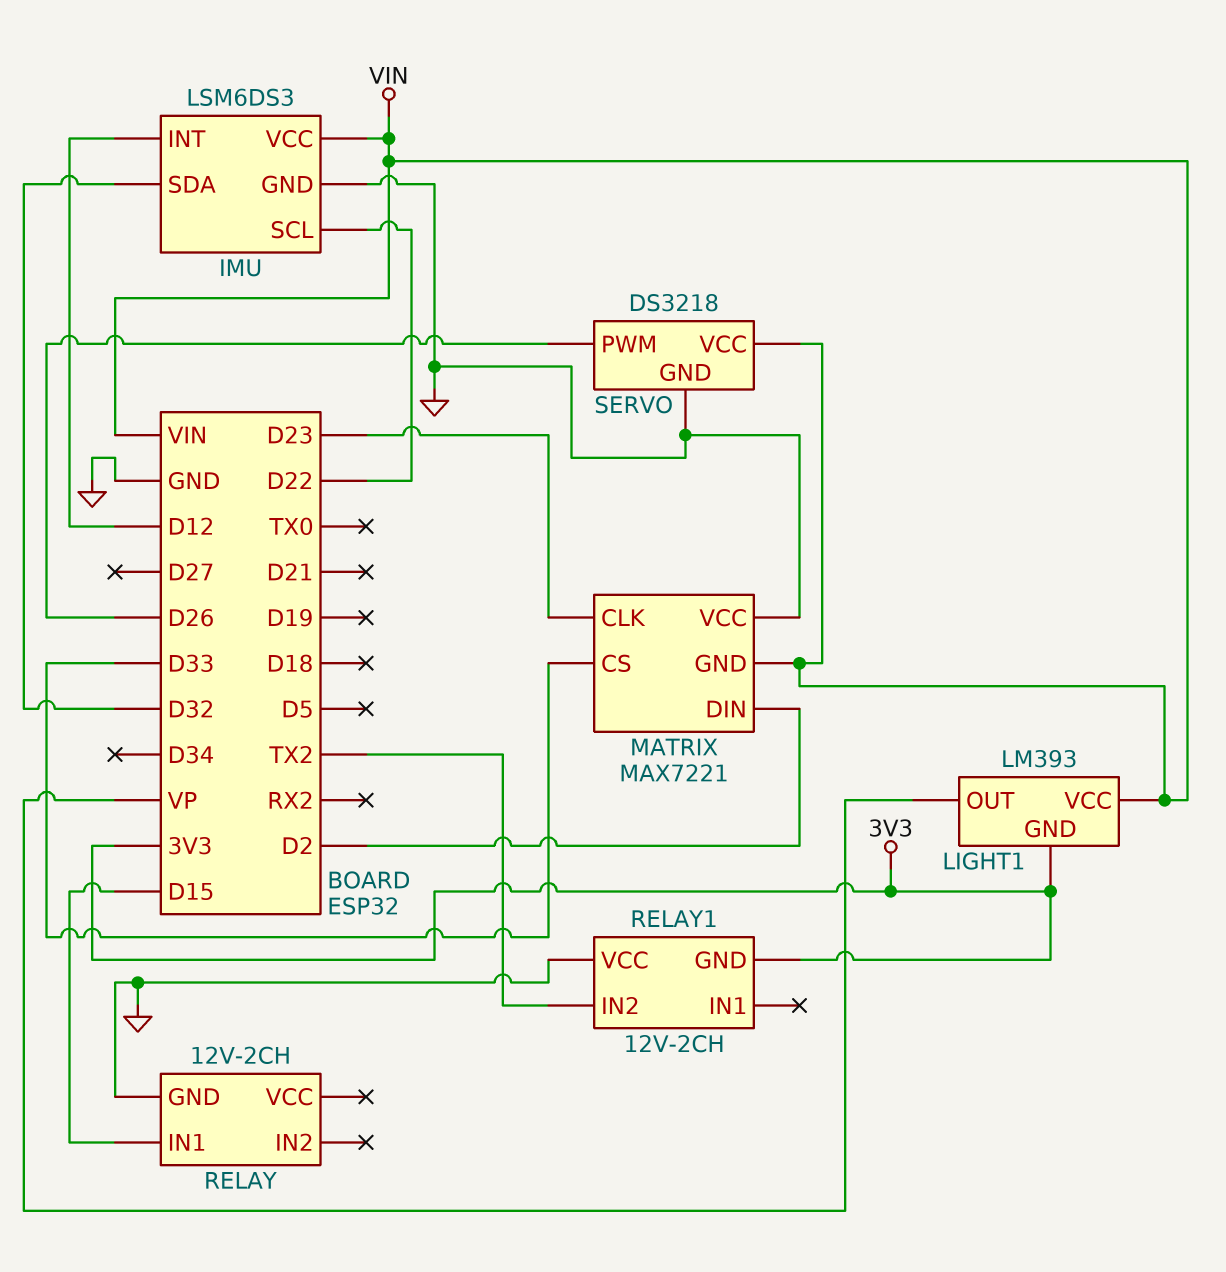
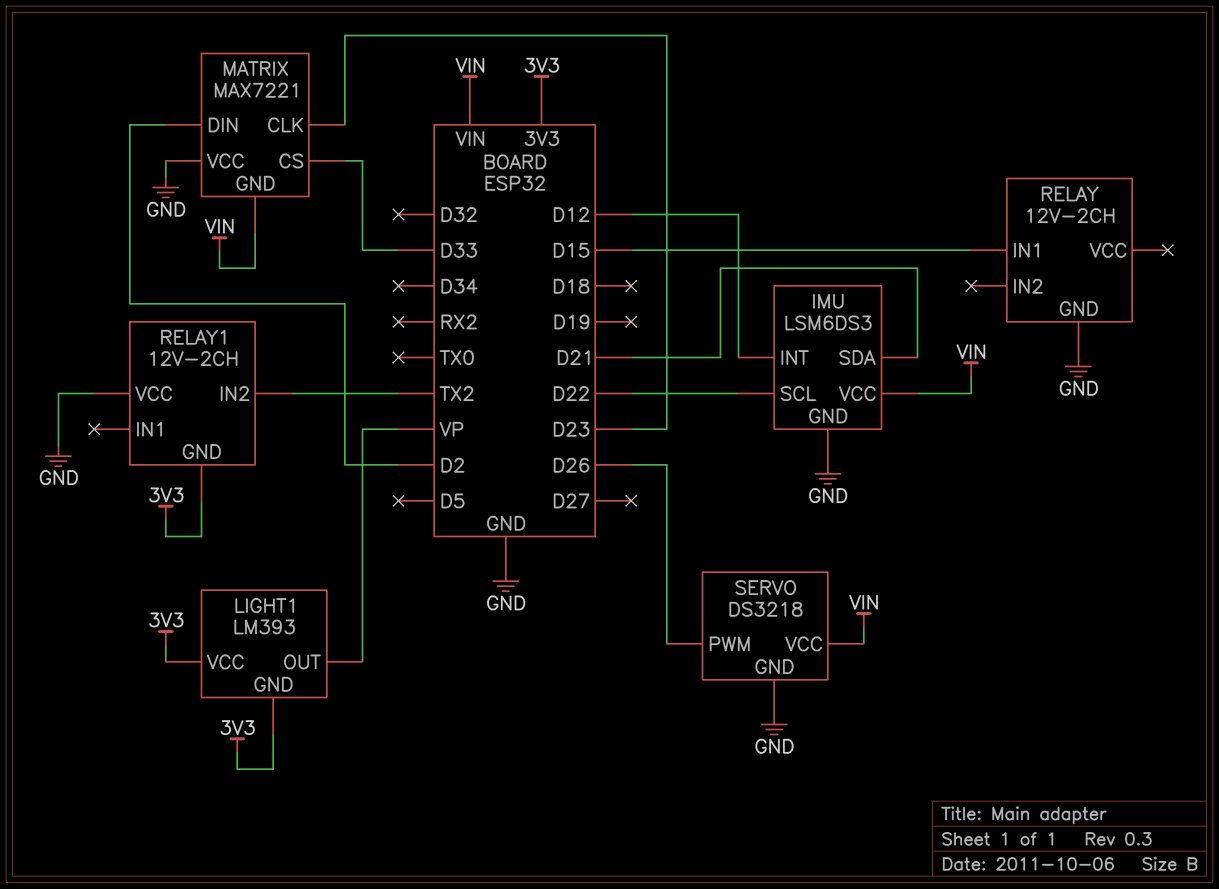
IMU pin SDA: D32 -> D21
LIGHT1 pin VCC: VIN -> 3V3

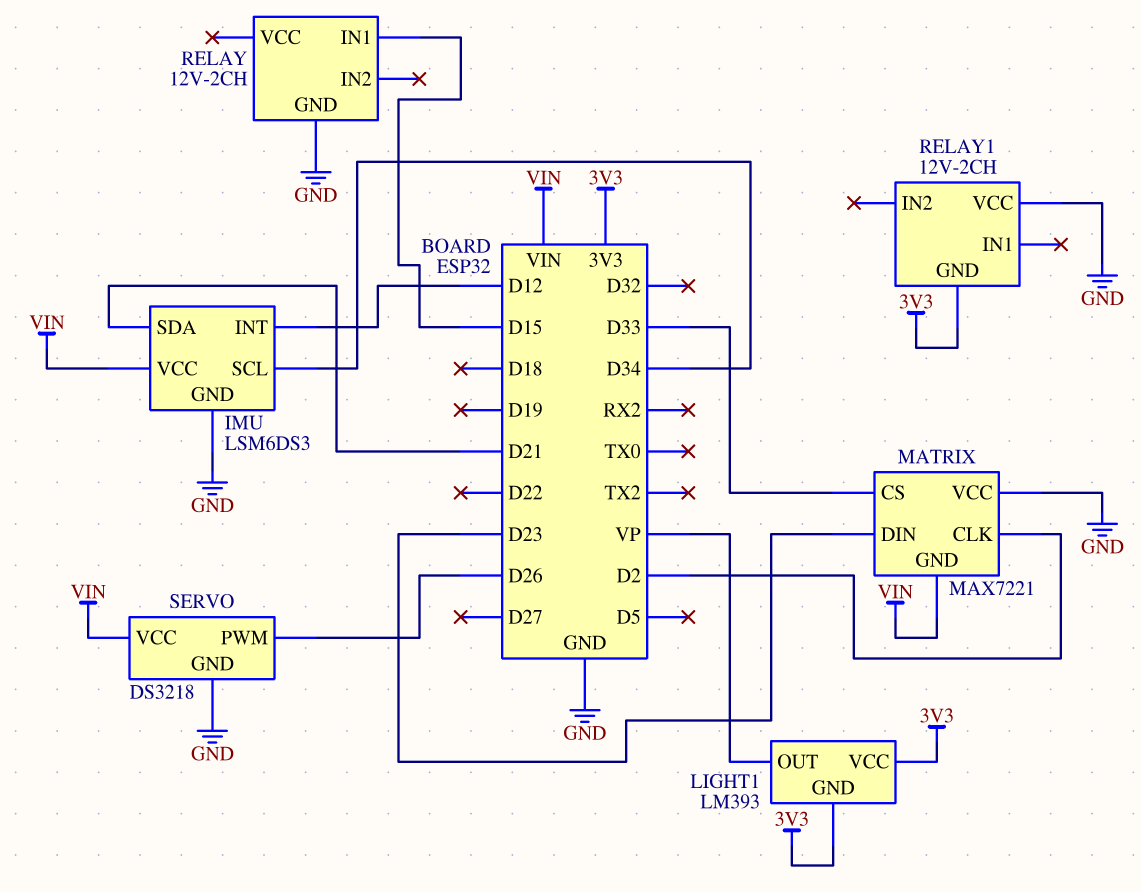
IMU pin SCL: D22 -> D34
MATRIX pin CLK: D23 -> D2
MATRIX pin DIN: D2 -> D23
RELAY1 pin IN2: TX2 -> none

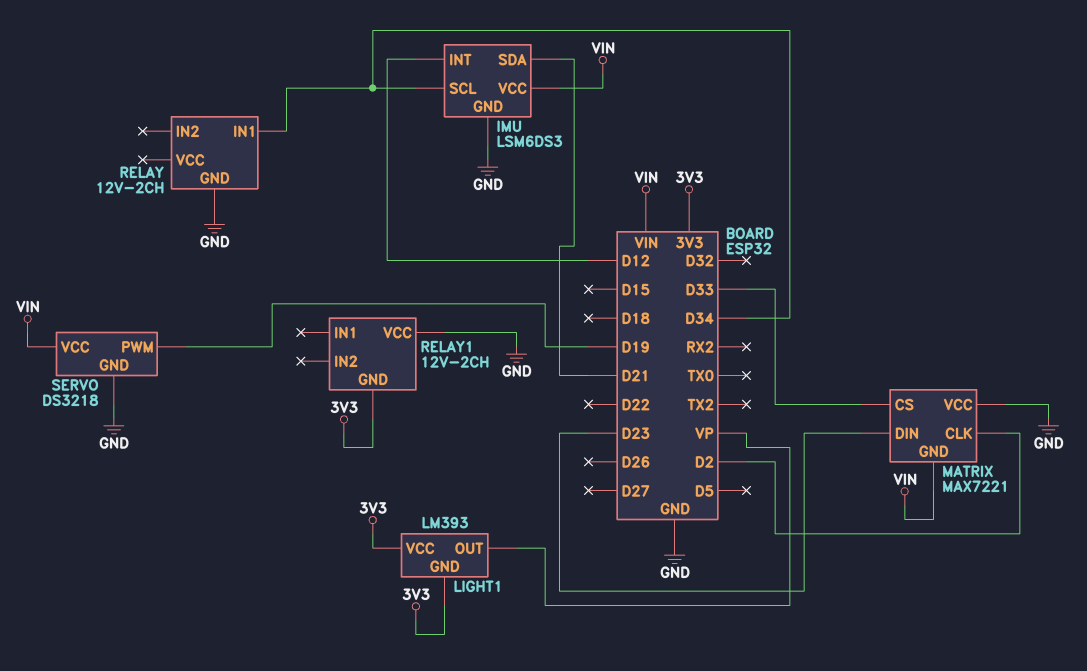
RELAY pin IN1: D15 -> D34
SERVO pin PWM: D26 -> D19

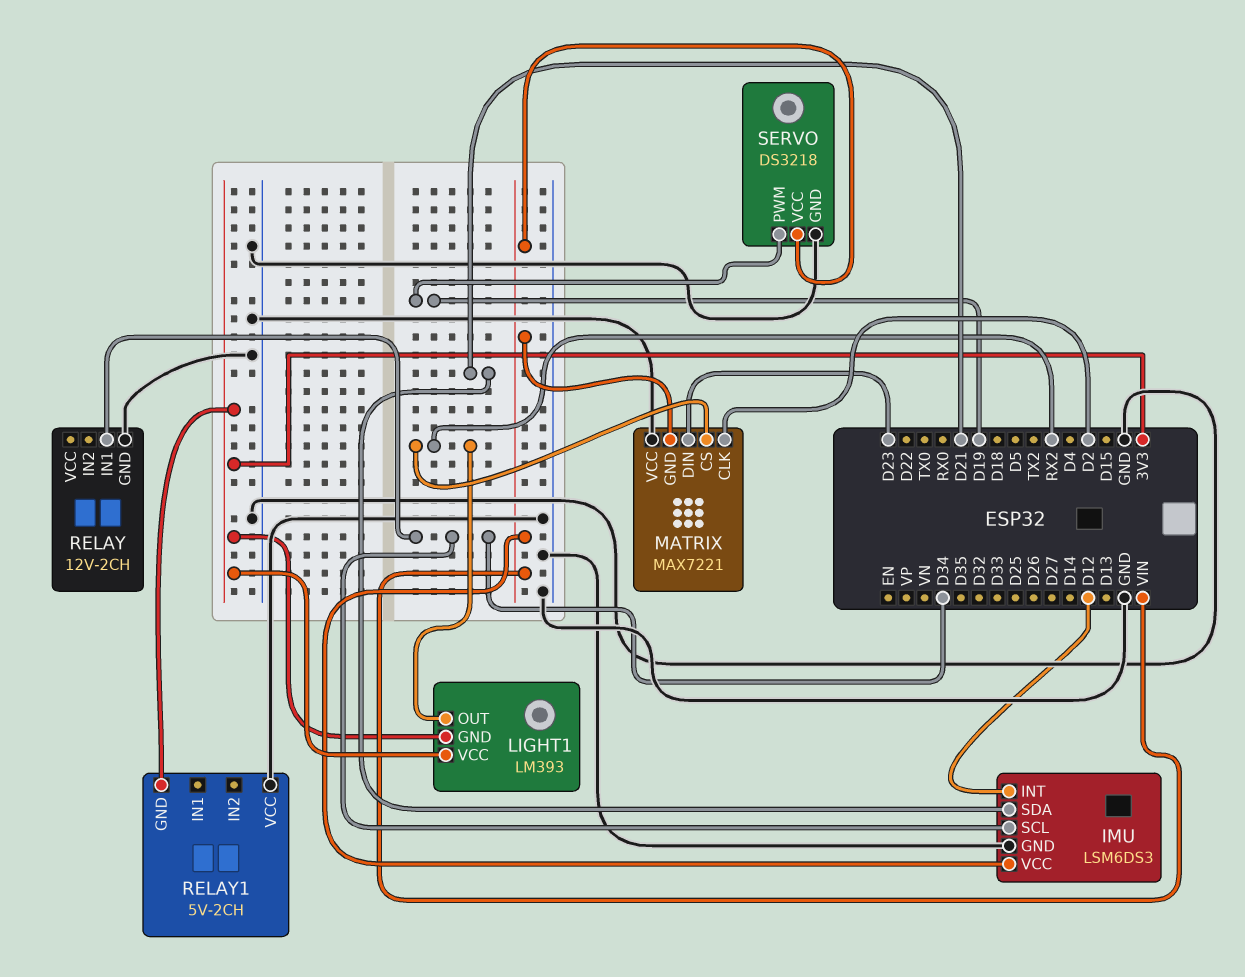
LIGHT1 pin OUT: VP -> RX2
MATRIX pin CS: D33 -> RX2
RELAY1: 12V-2CH -> 5V-2CH

